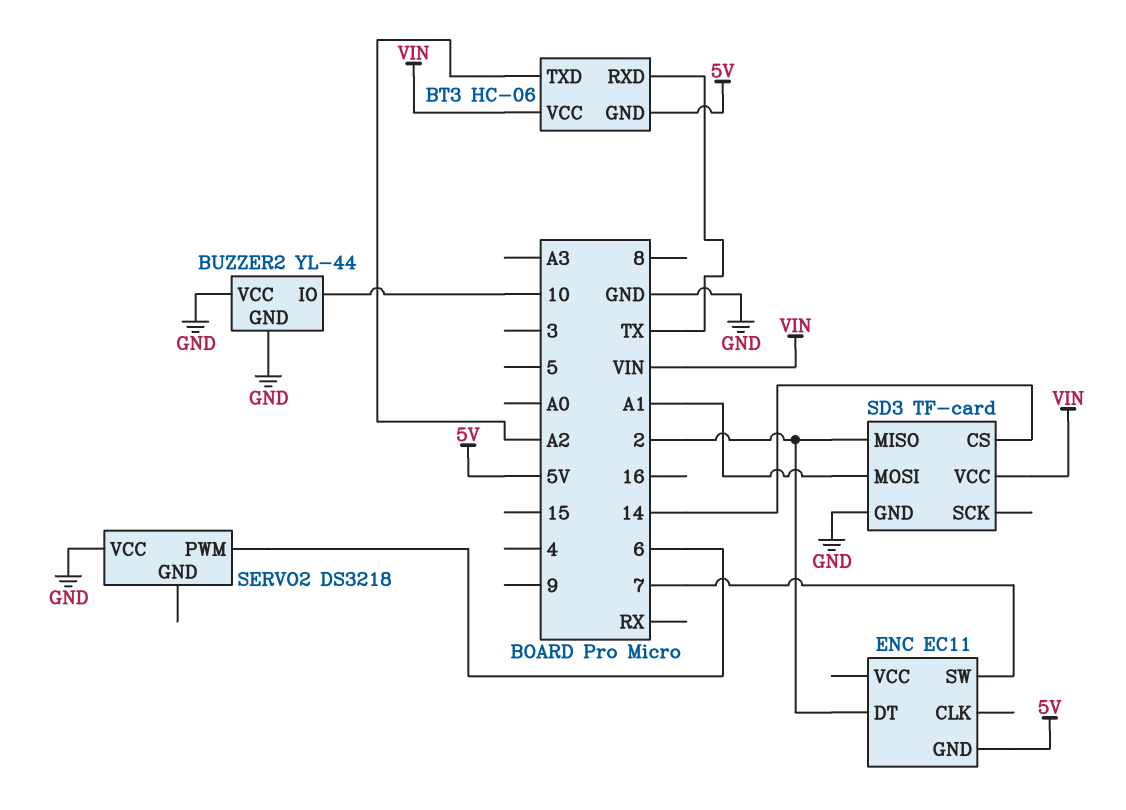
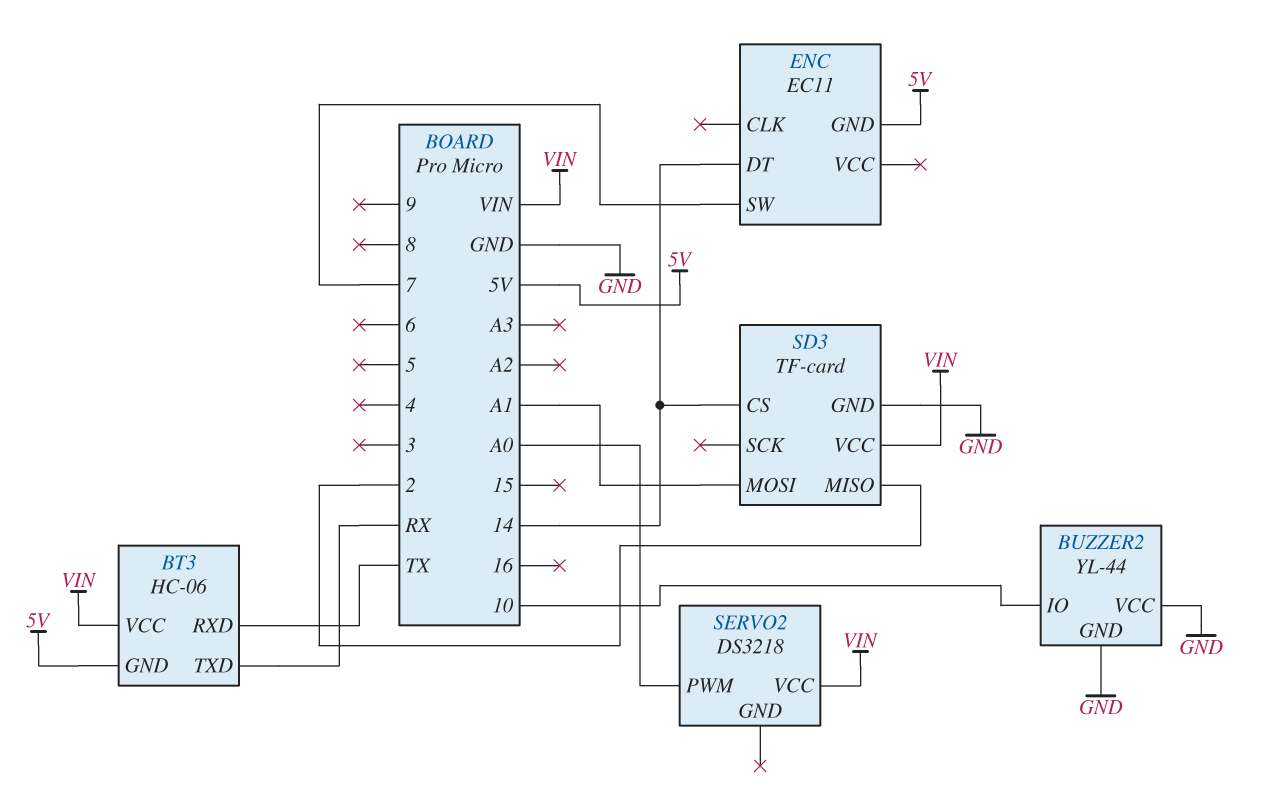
BT3 pin TXD: A2 -> RX
ENC pin DT: 2 -> 14
SERVO2 pin PWM: 6 -> A0
SERVO2 pin VCC: GND -> VIN

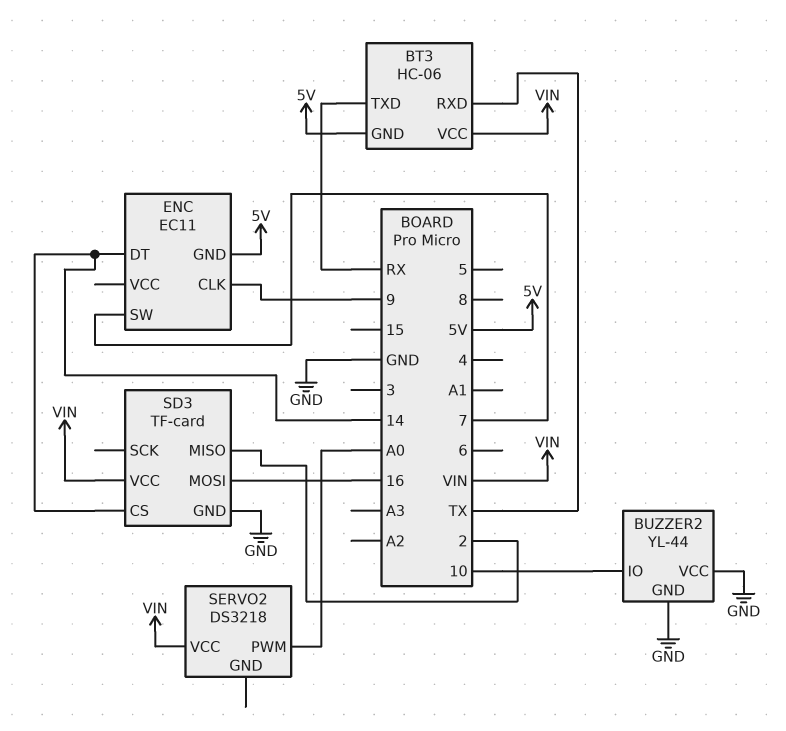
ENC pin CLK: none -> 9
SD3 pin MOSI: A1 -> 16

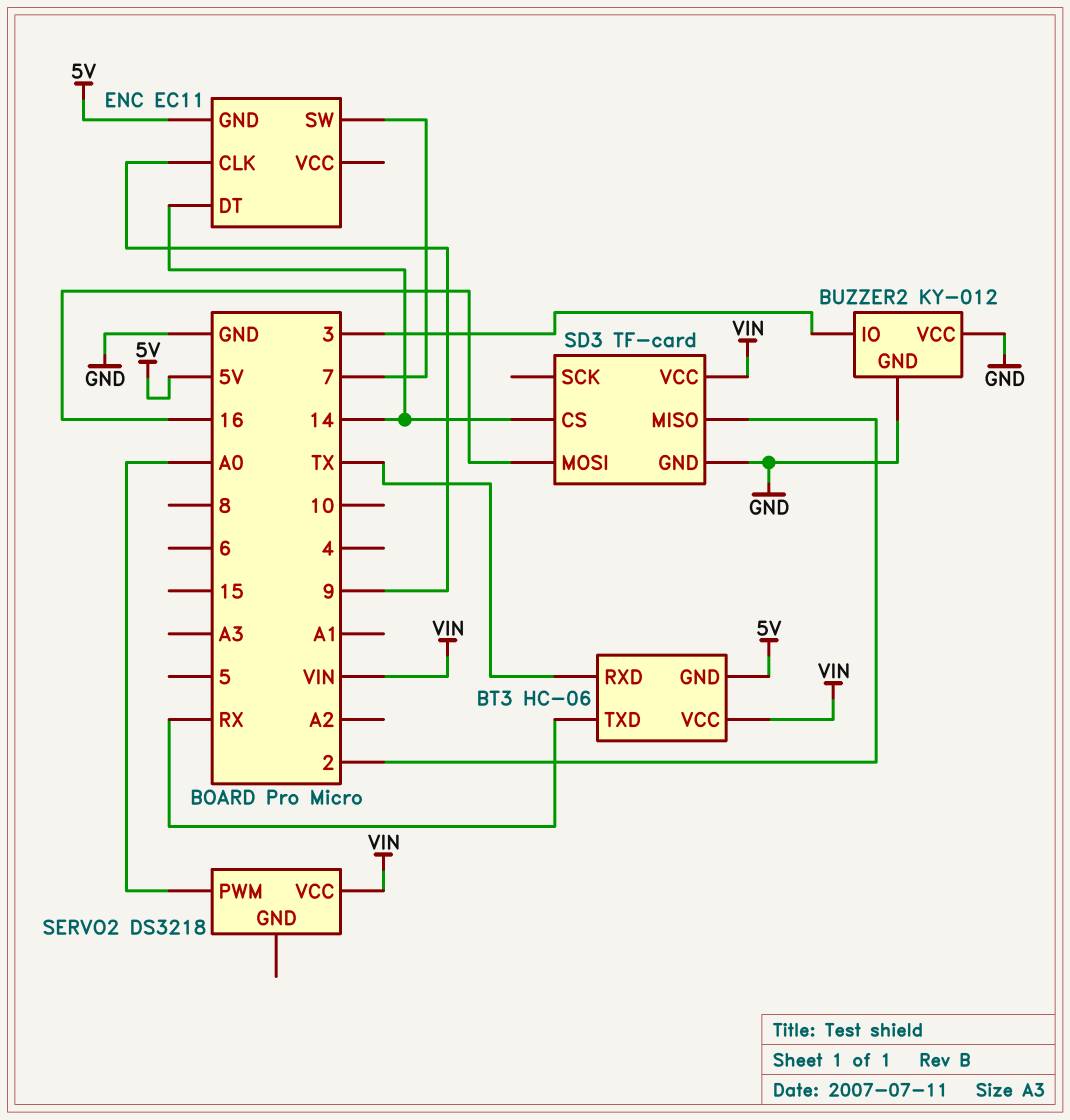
BUZZER2: YL-44 -> KY-012
BUZZER2 pin IO: 10 -> 3

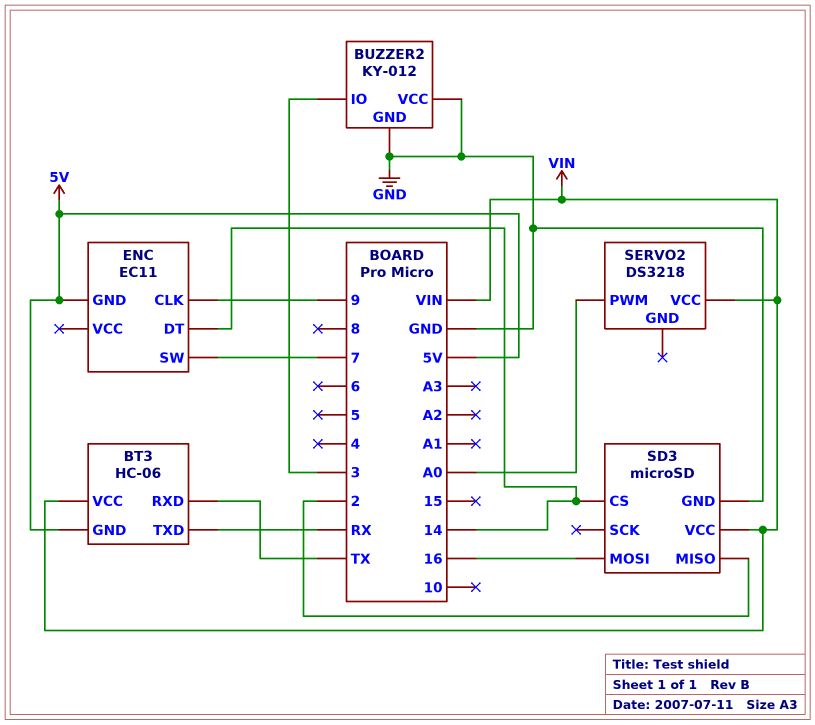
SD3: TF-card -> microSD

